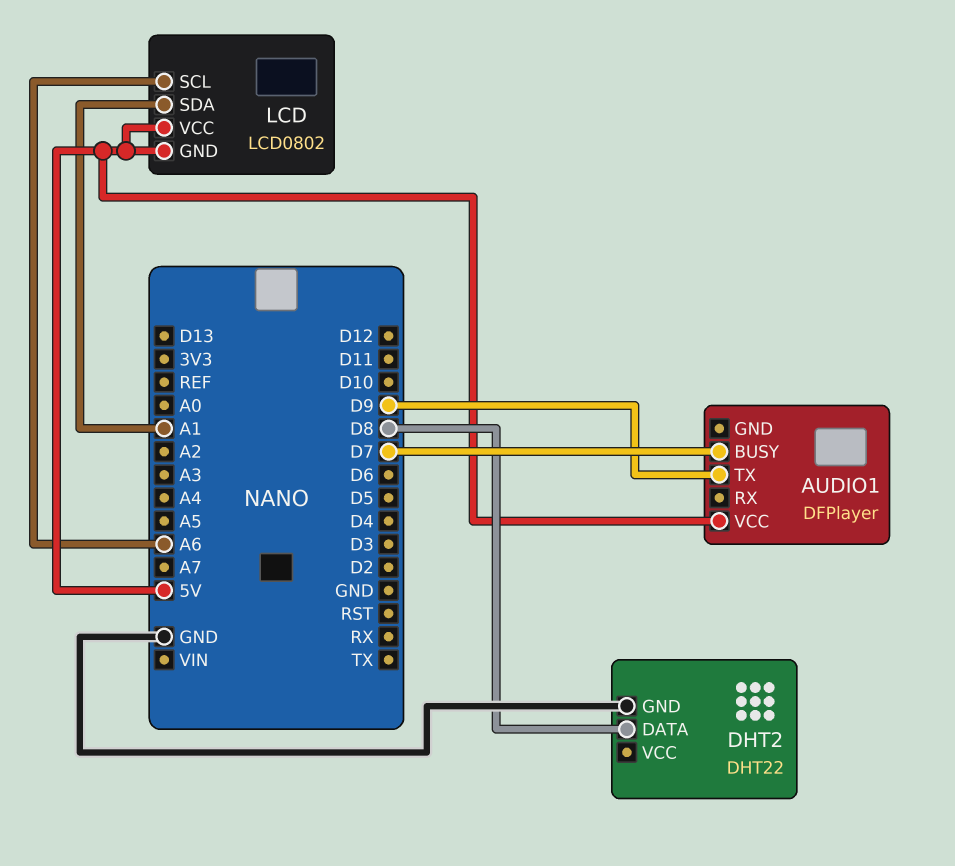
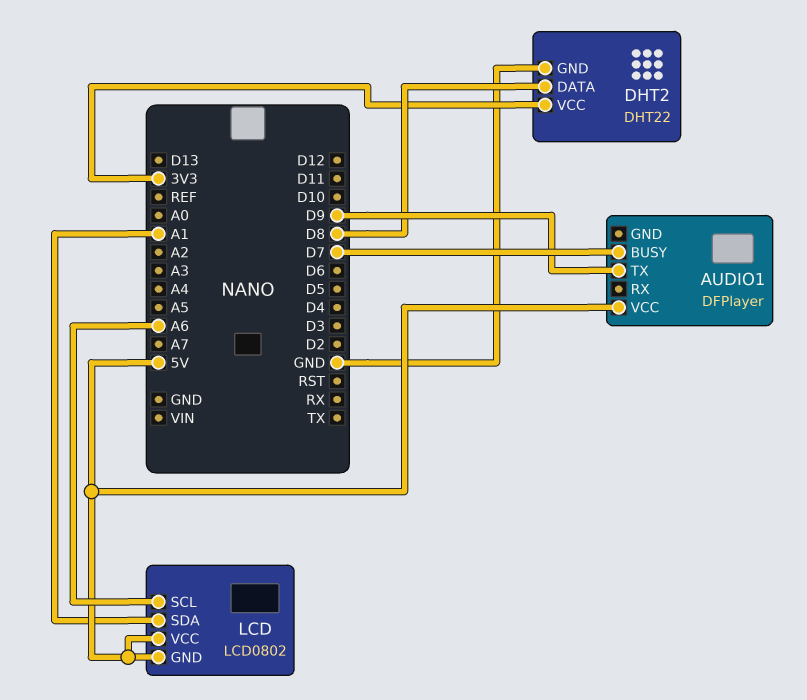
DHT2 pin VCC: none -> 3V3

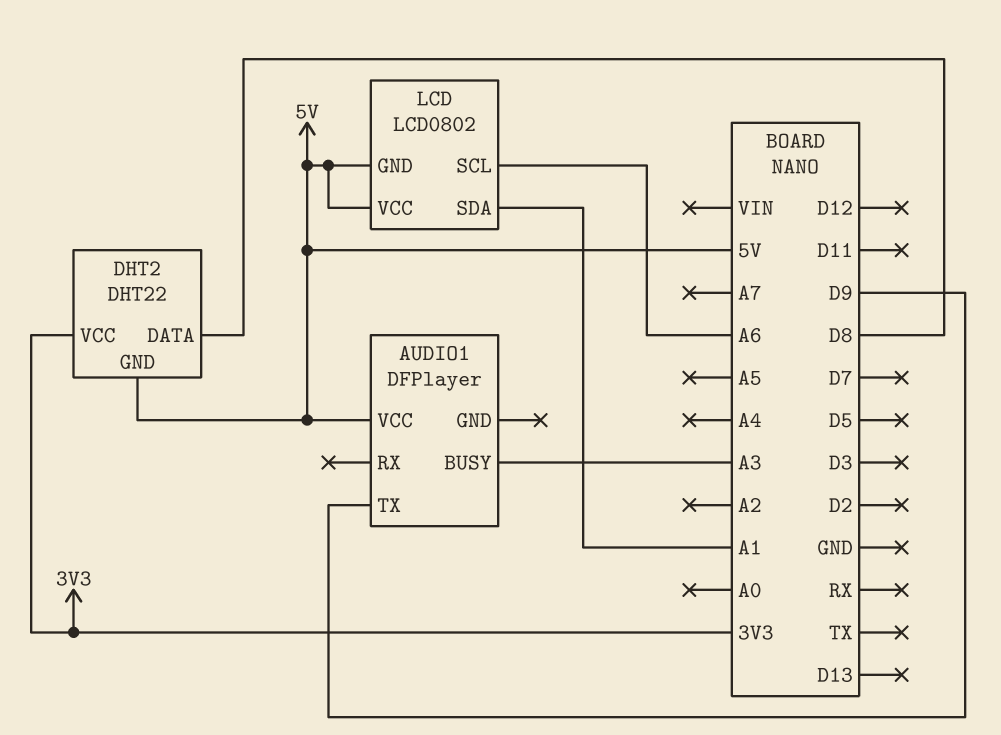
AUDIO1 pin BUSY: D7 -> A3
DHT2 pin GND: GND -> 5V

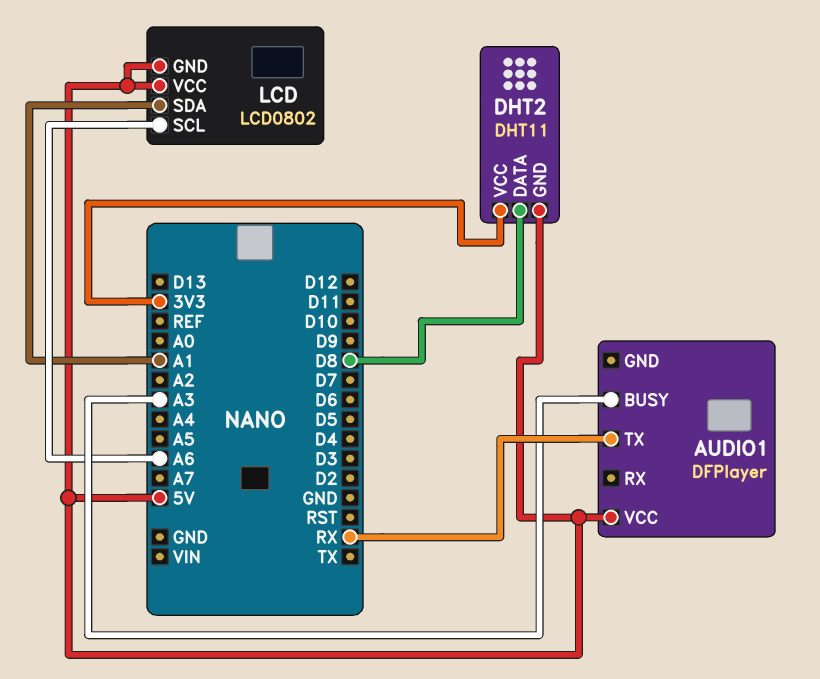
AUDIO1 pin TX: D9 -> RX
DHT2: DHT22 -> DHT11

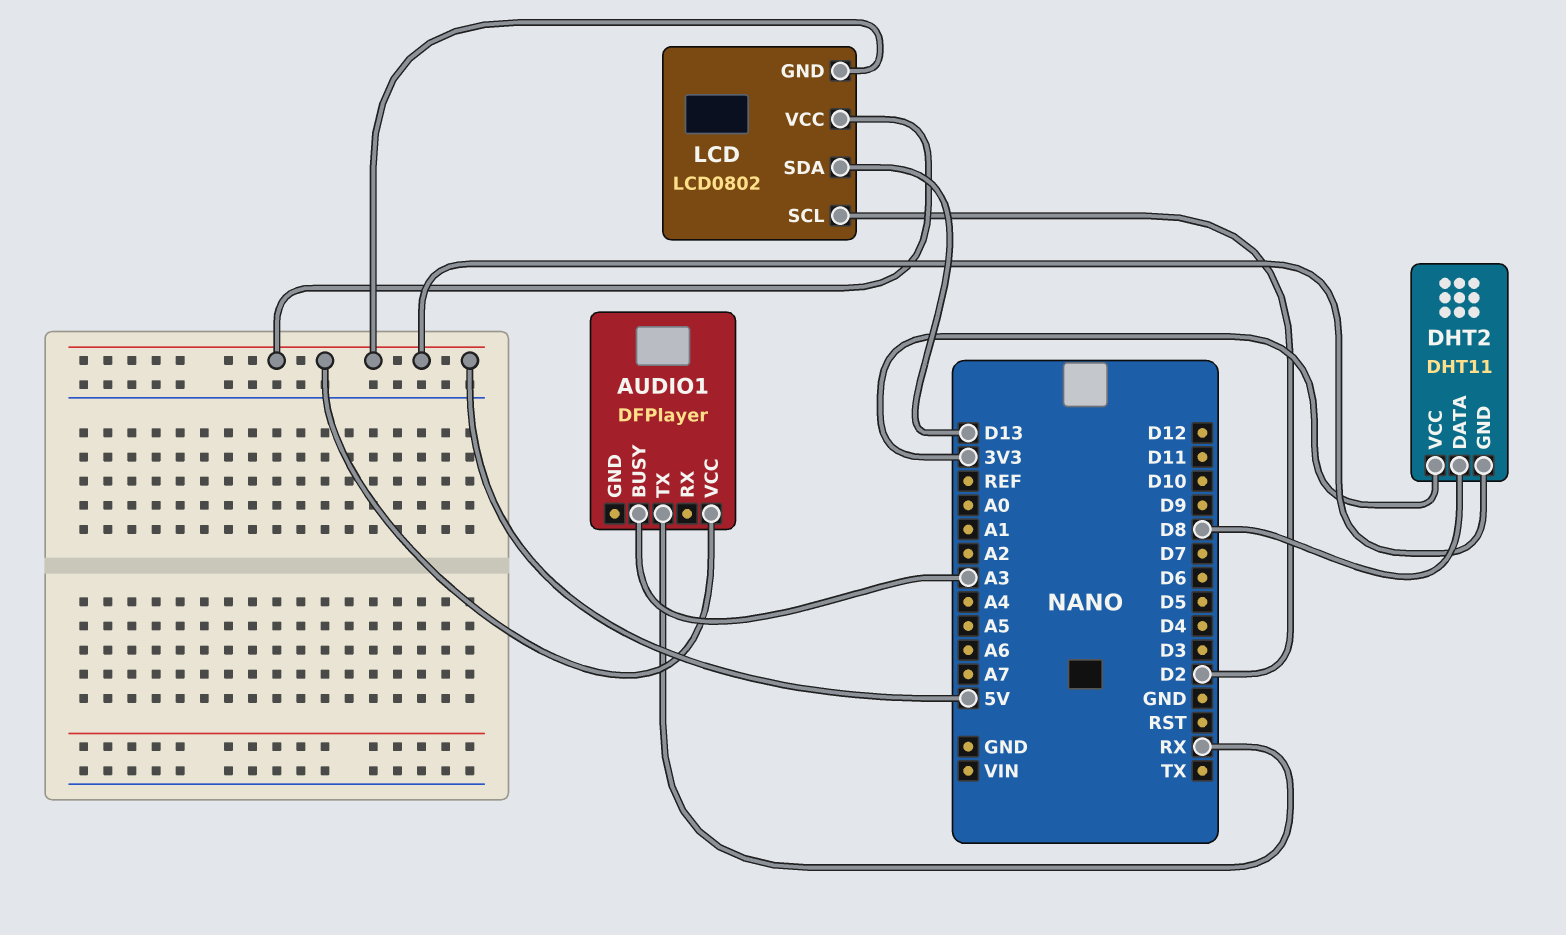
LCD pin SCL: A6 -> D2
LCD pin SDA: A1 -> D13

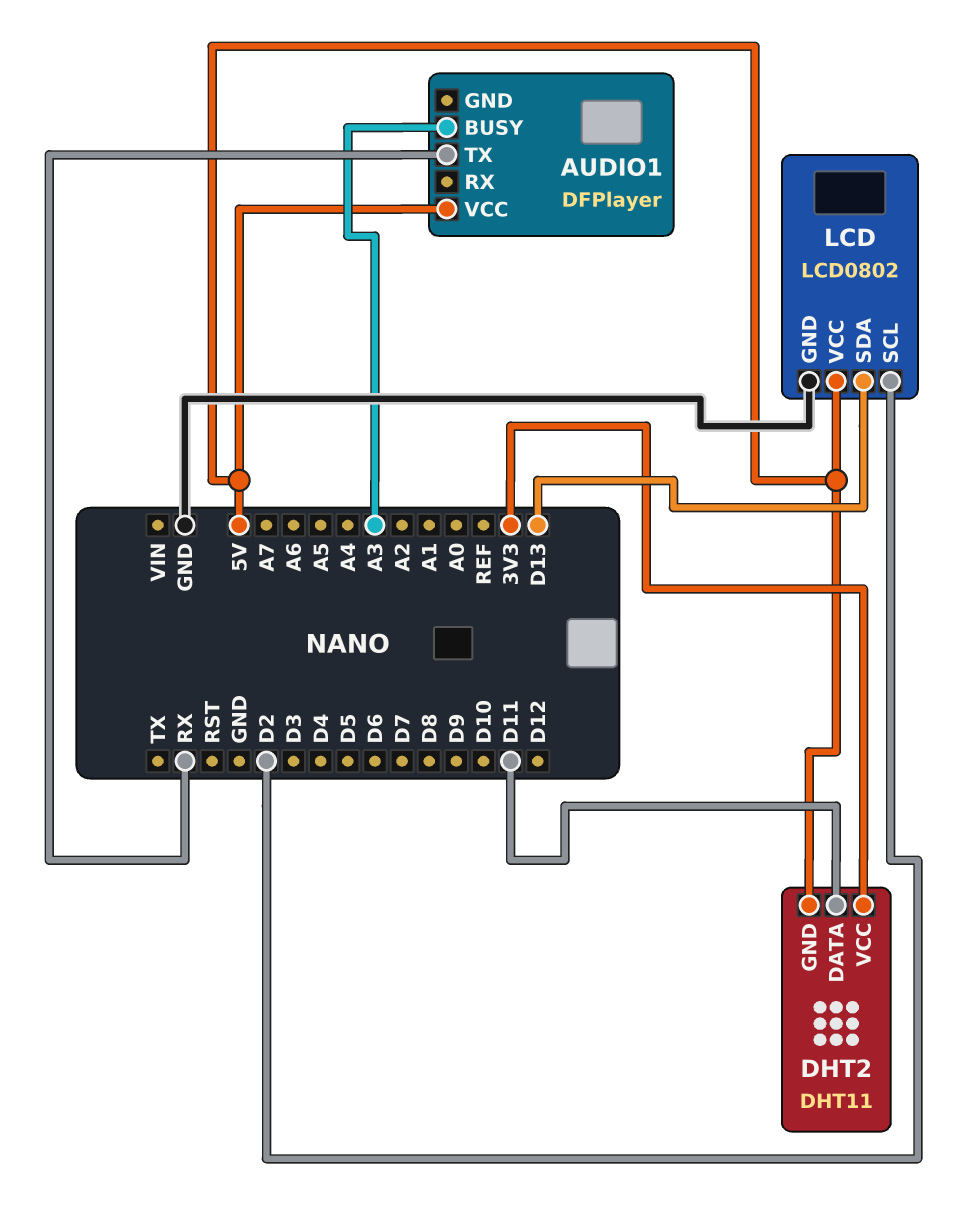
DHT2 pin DATA: D8 -> D11
LCD pin GND: 5V -> GND

